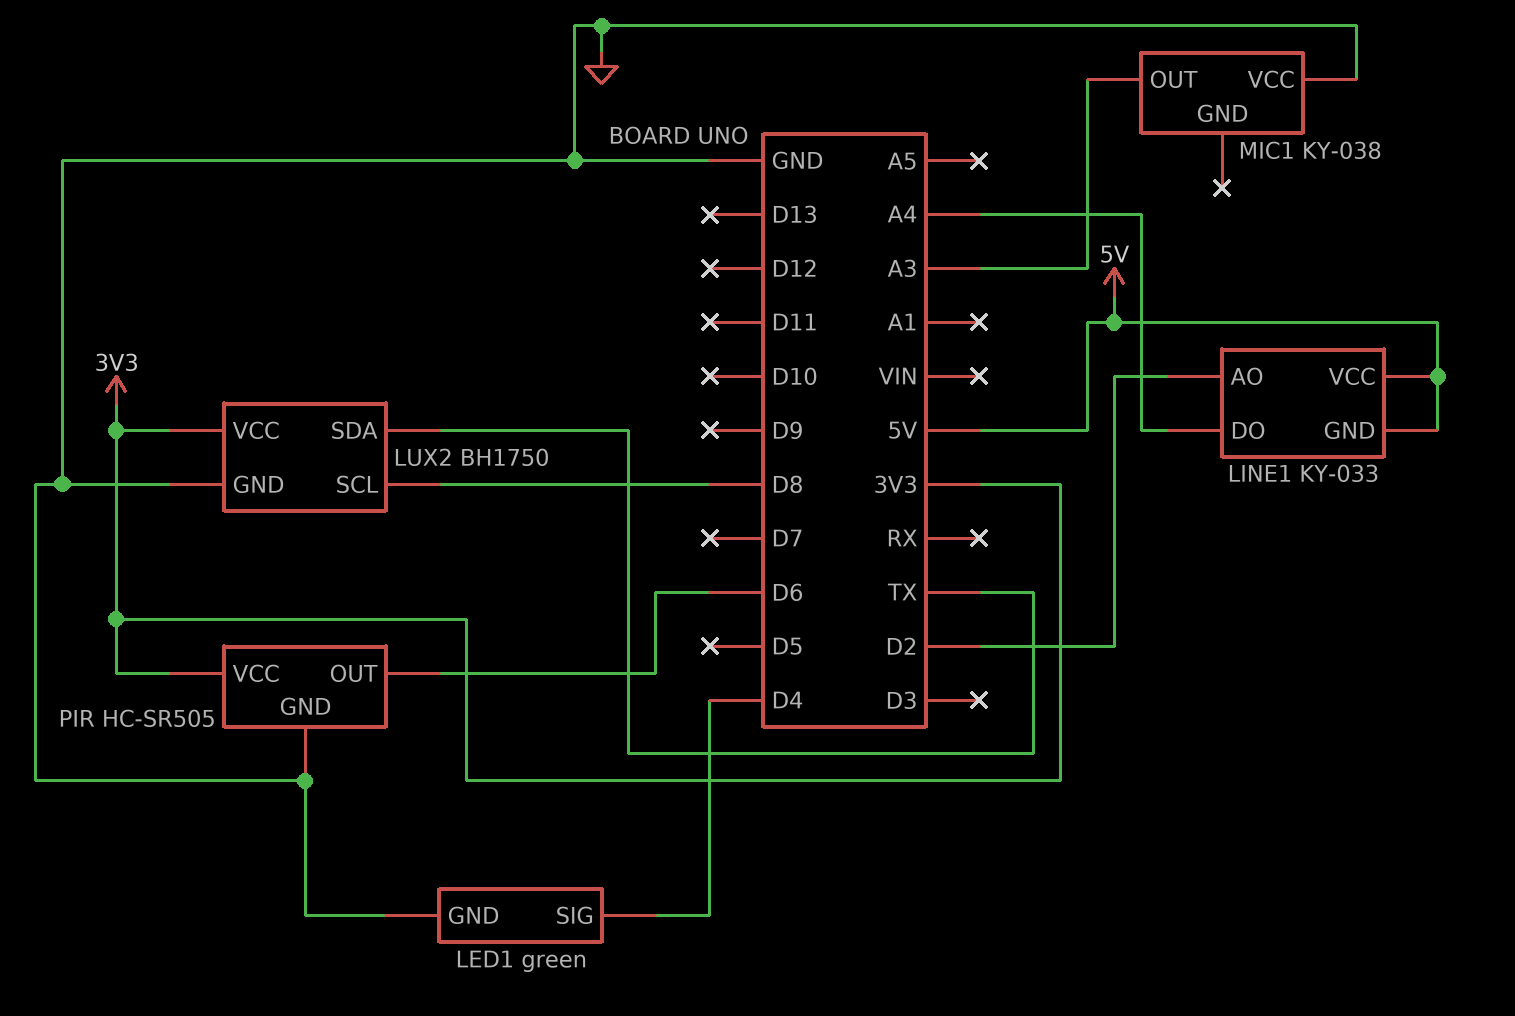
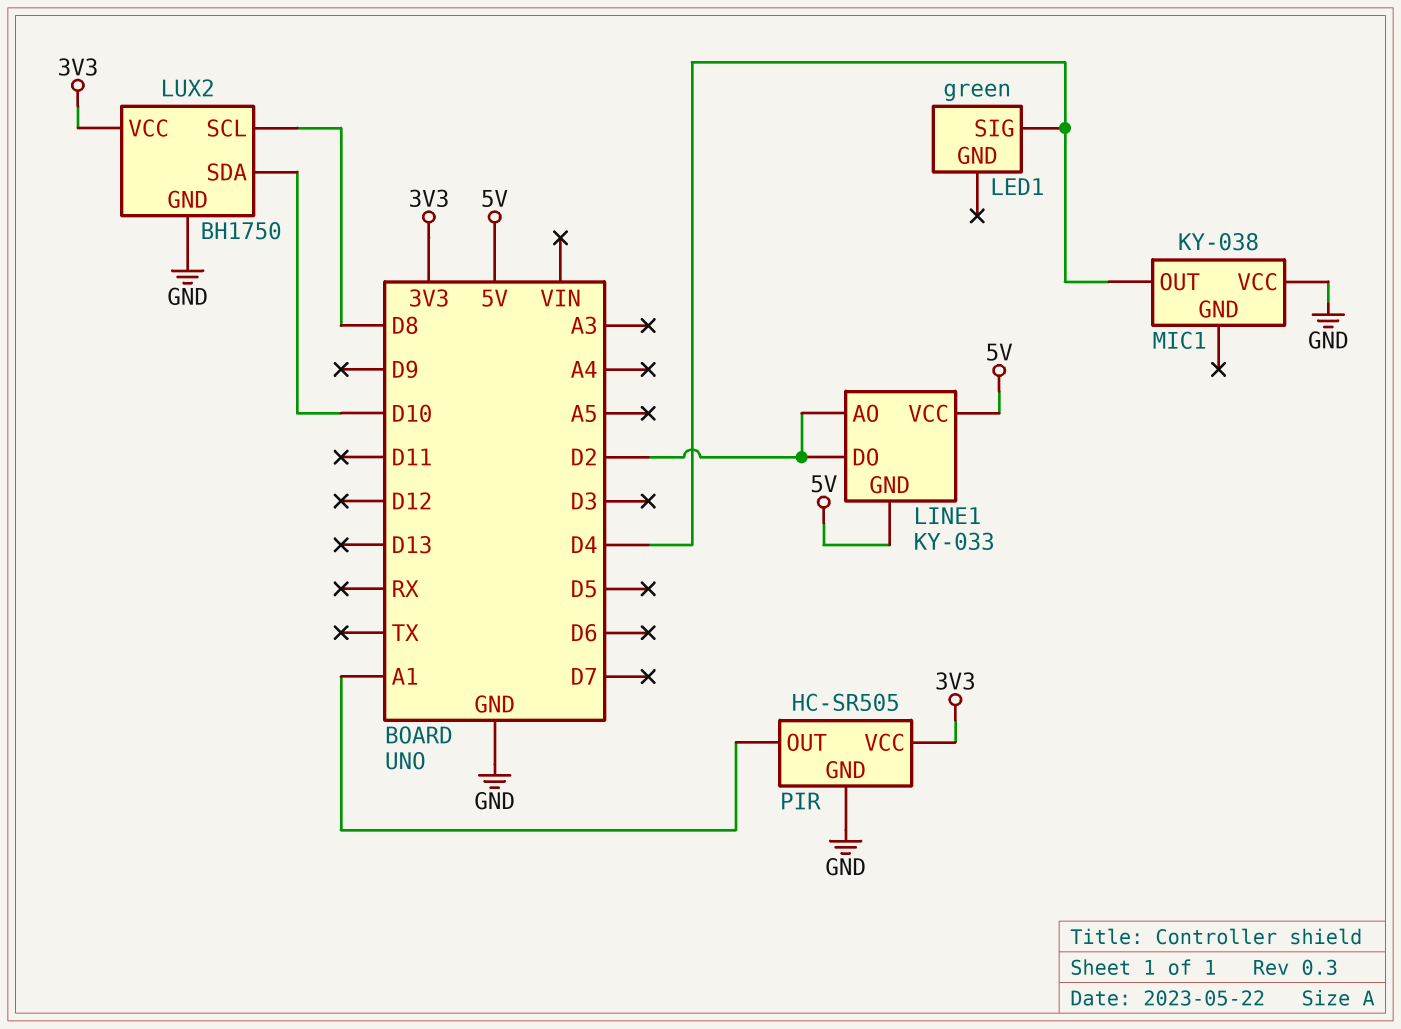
LED1 pin GND: GND -> none
LINE1 pin DO: A4 -> D2
LUX2 pin SDA: TX -> D10
MIC1 pin OUT: A3 -> D4
PIR pin OUT: D6 -> A1

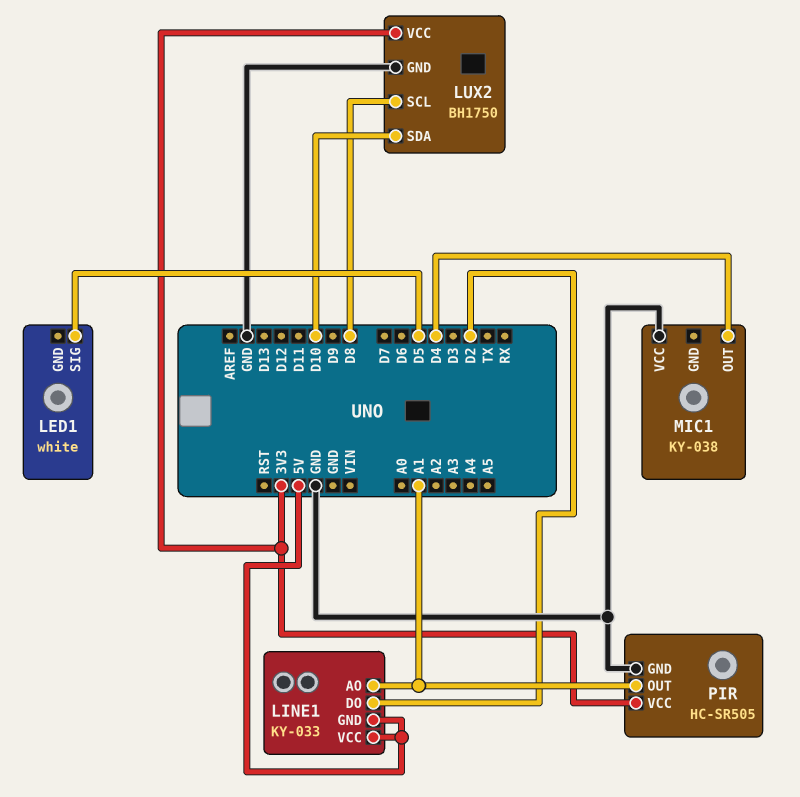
LED1: green -> white
LED1 pin SIG: D4 -> D5
LINE1 pin AO: D2 -> A1

